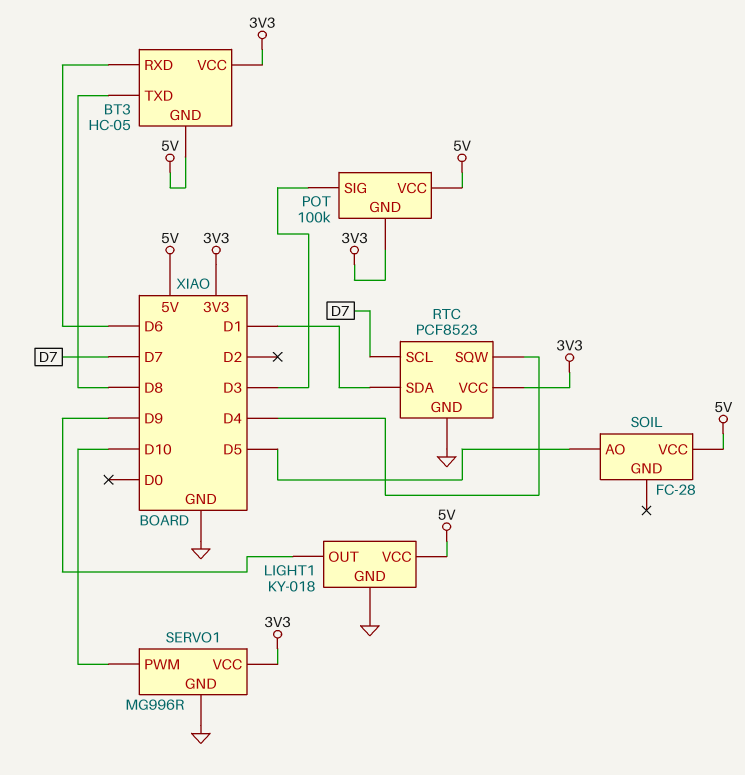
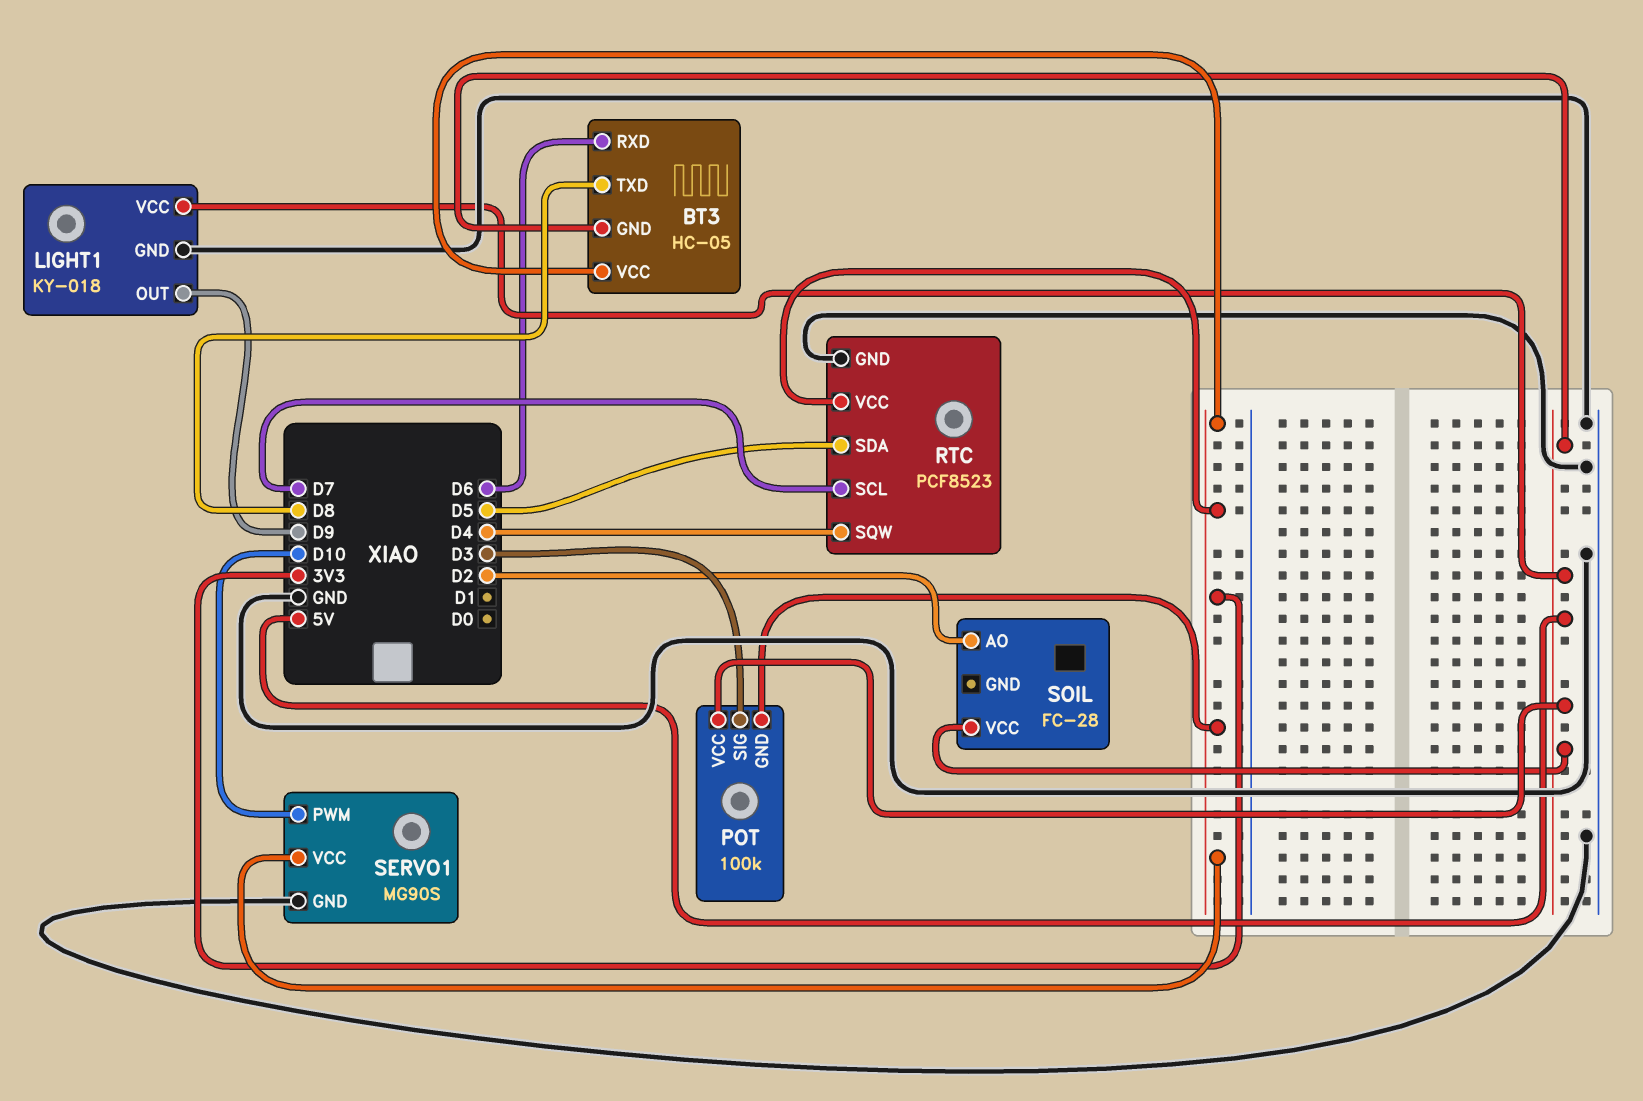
RTC pin SDA: D1 -> D5
SERVO1: MG996R -> MG90S
SOIL pin AO: D5 -> D2

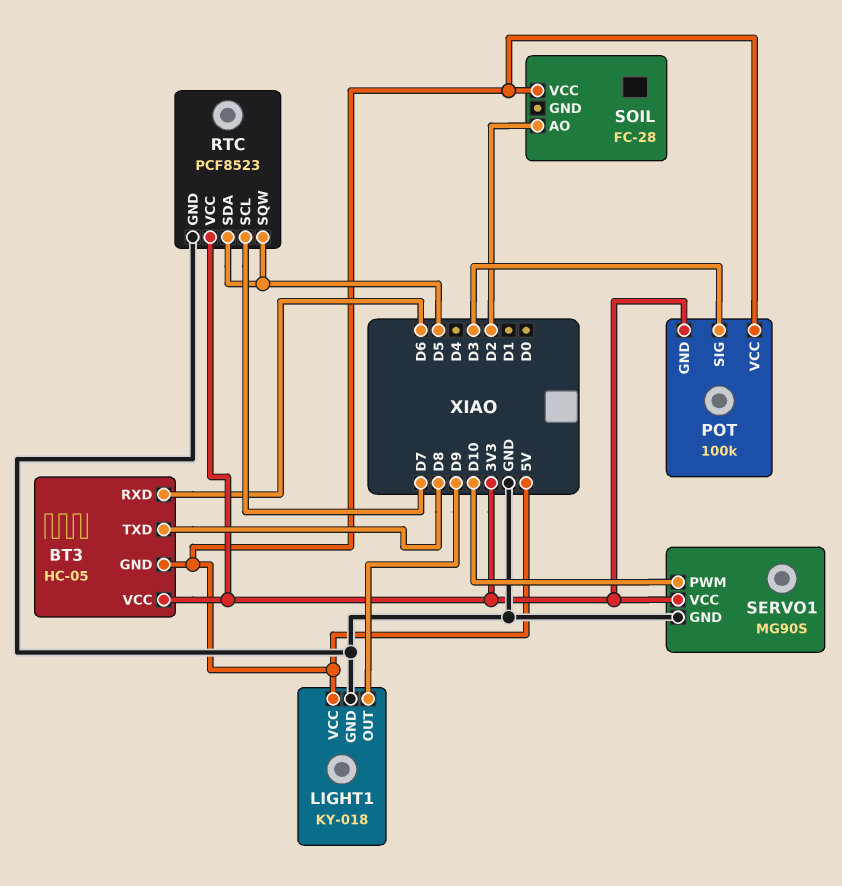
RTC pin SQW: D4 -> D5

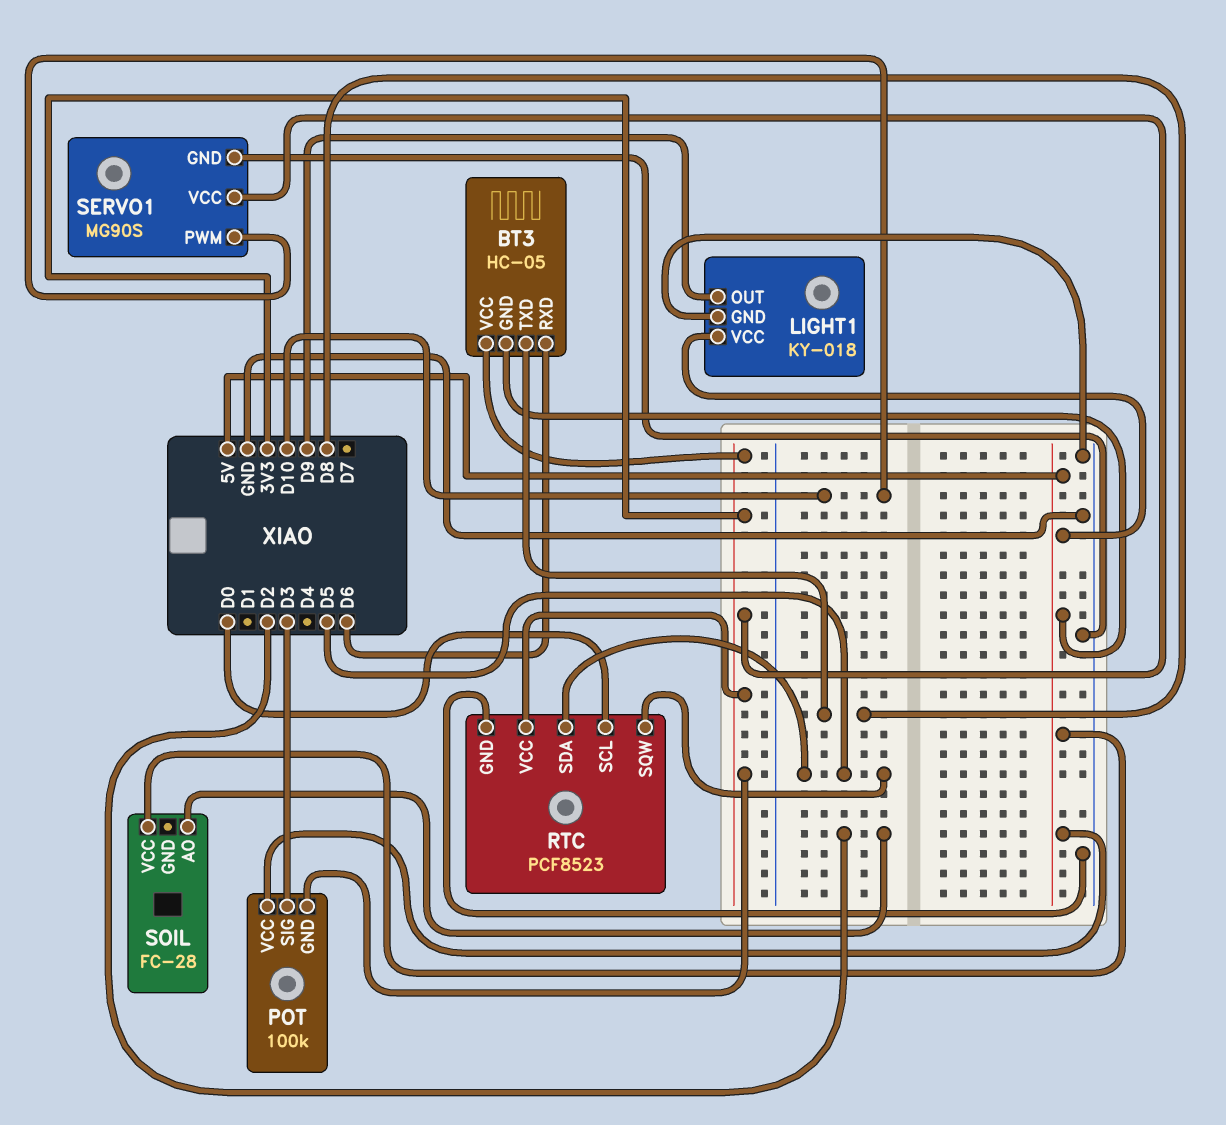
RTC pin SCL: D7 -> D0

